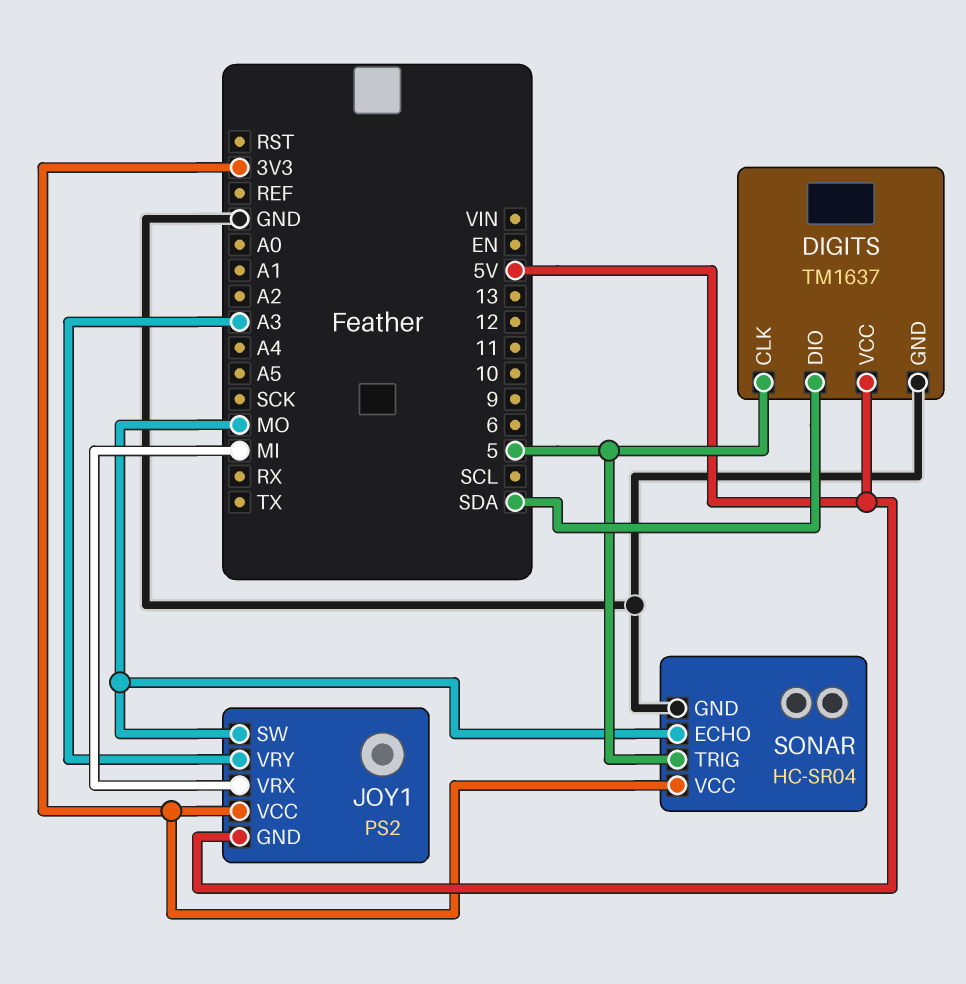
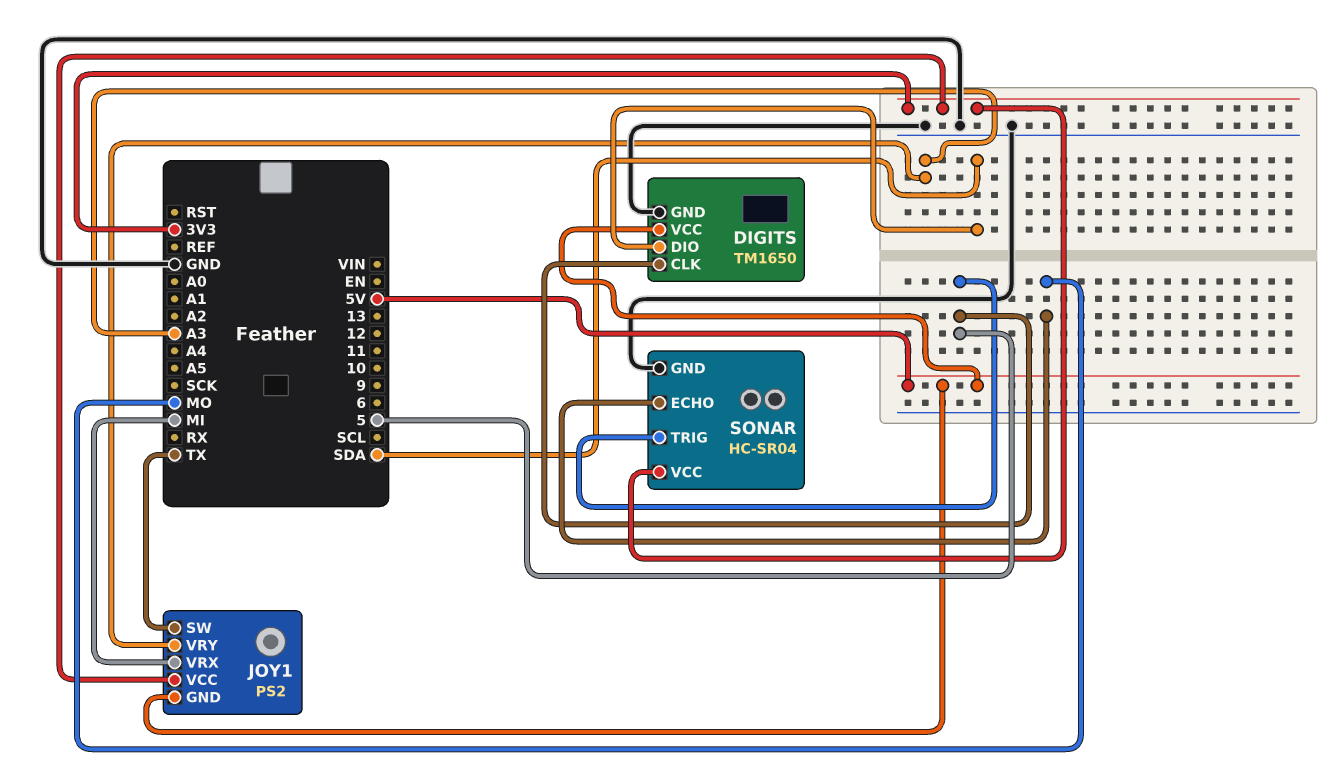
DIGITS: TM1637 -> TM1650
JOY1 pin SW: MO -> TX

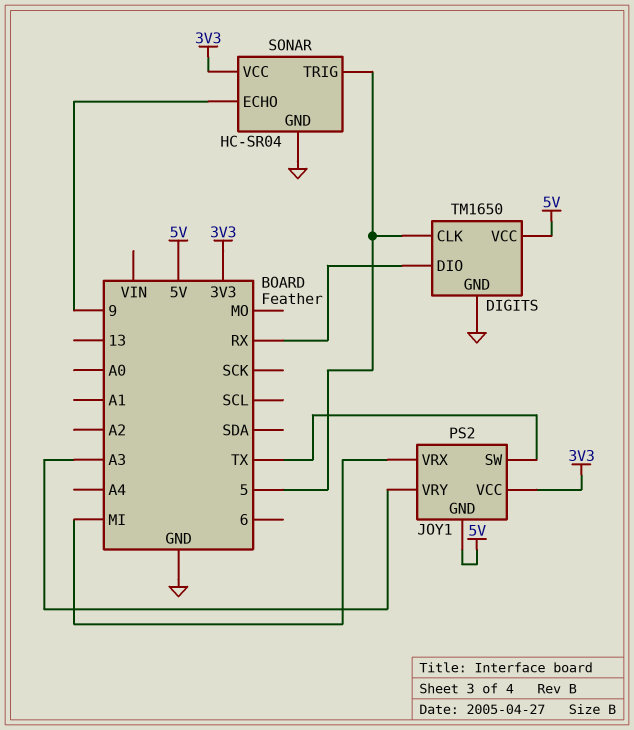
DIGITS pin DIO: SDA -> RX
SONAR pin ECHO: MO -> 9

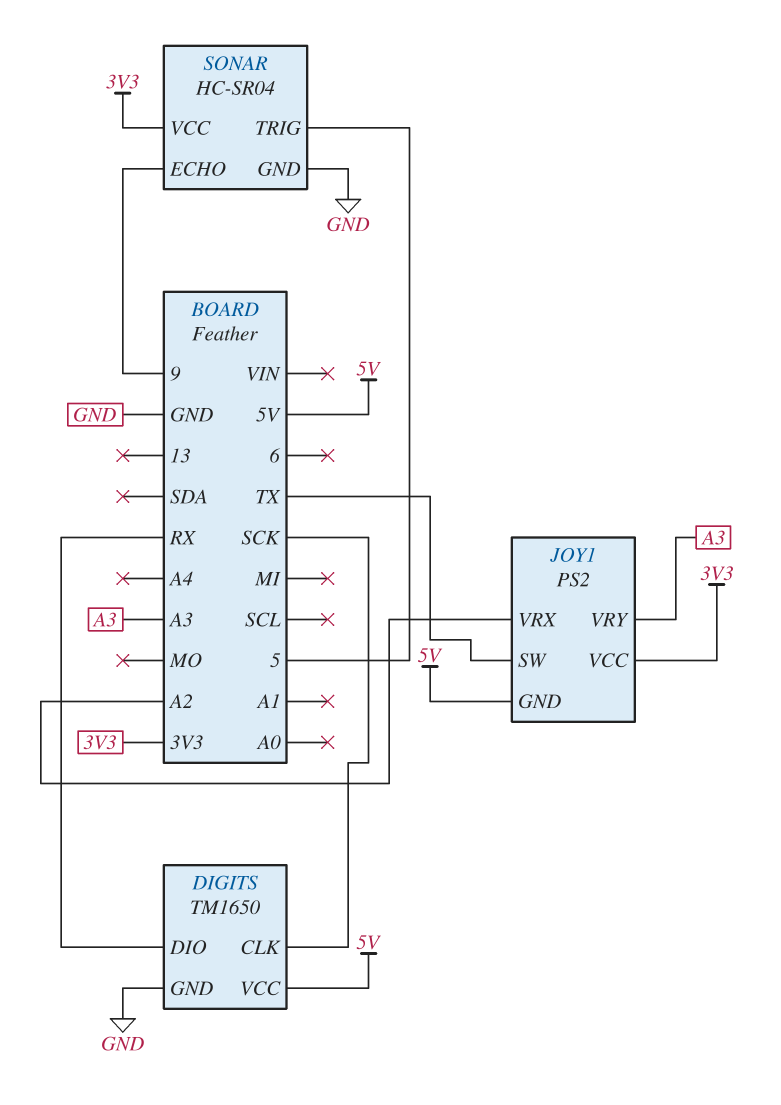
DIGITS pin CLK: 5 -> SCK
JOY1 pin VRX: MI -> A2

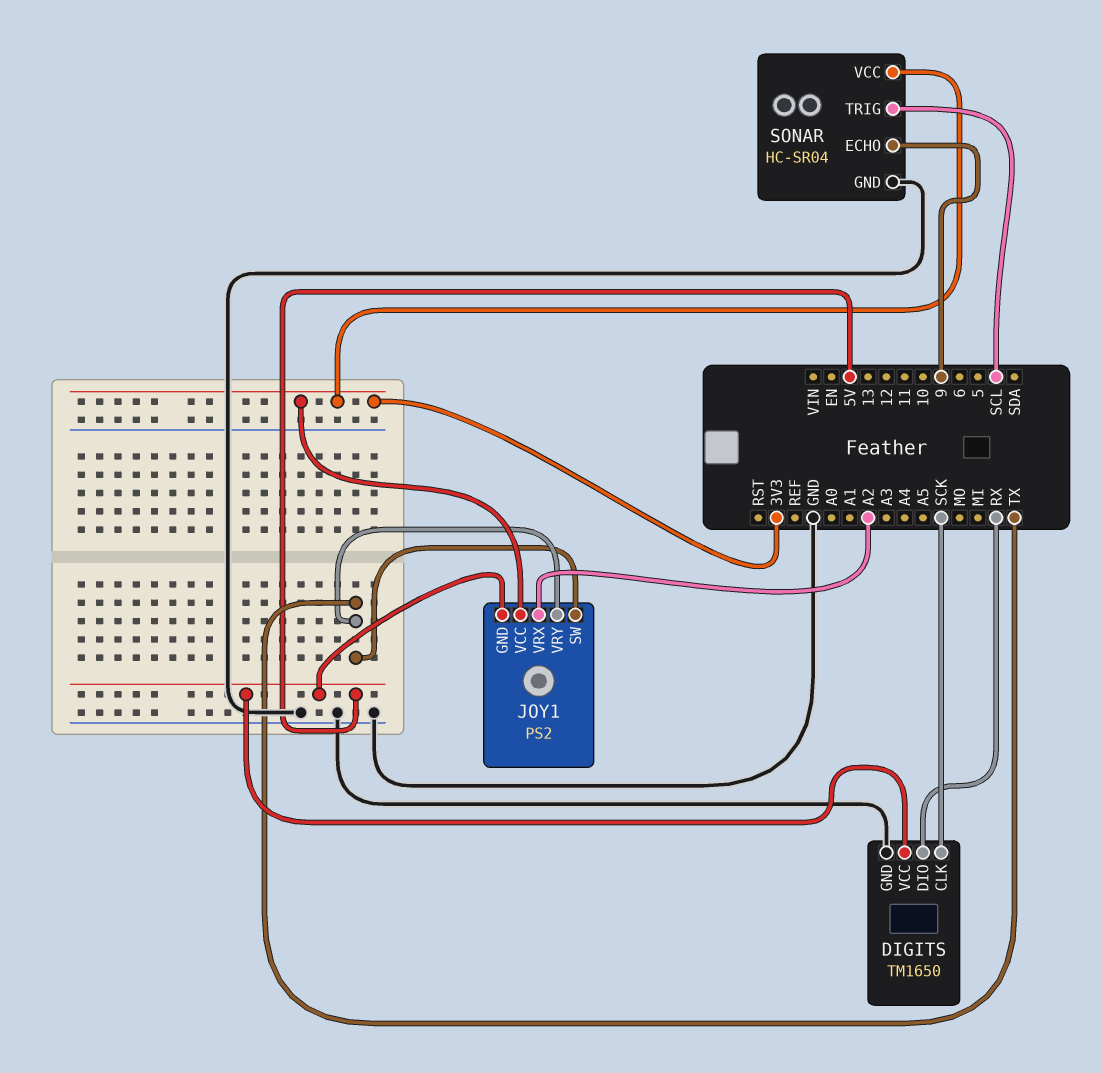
JOY1 pin VRY: A3 -> TX
SONAR pin TRIG: 5 -> SCL

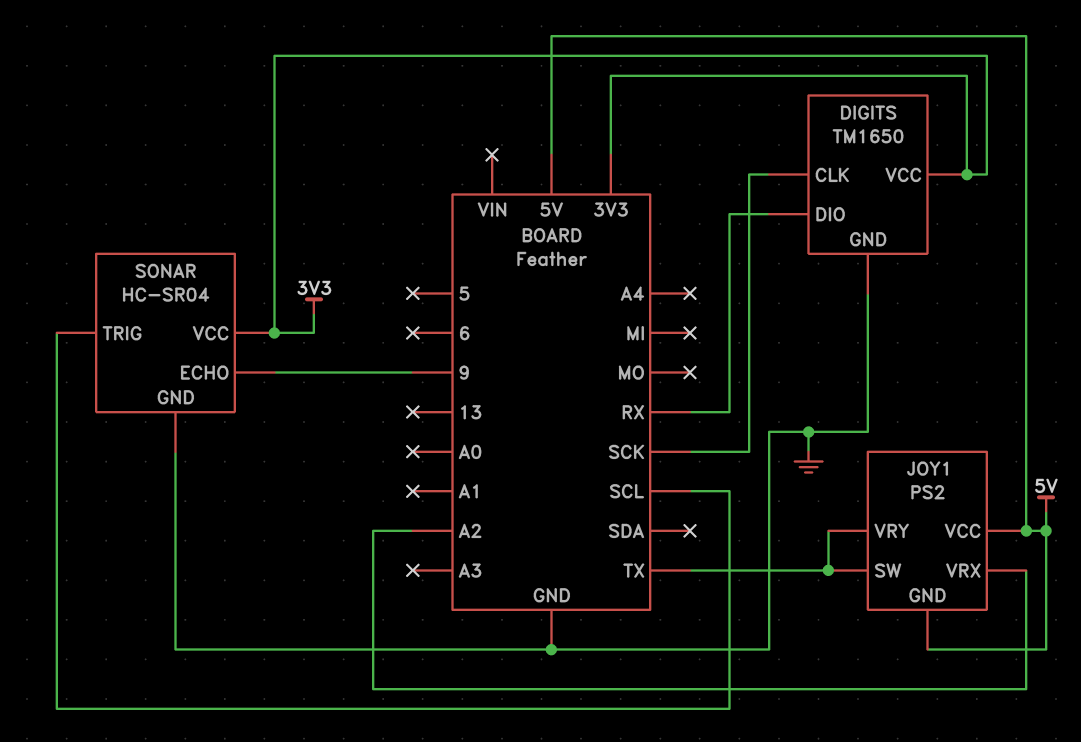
DIGITS pin VCC: 5V -> 3V3
JOY1 pin VCC: 3V3 -> 5V

